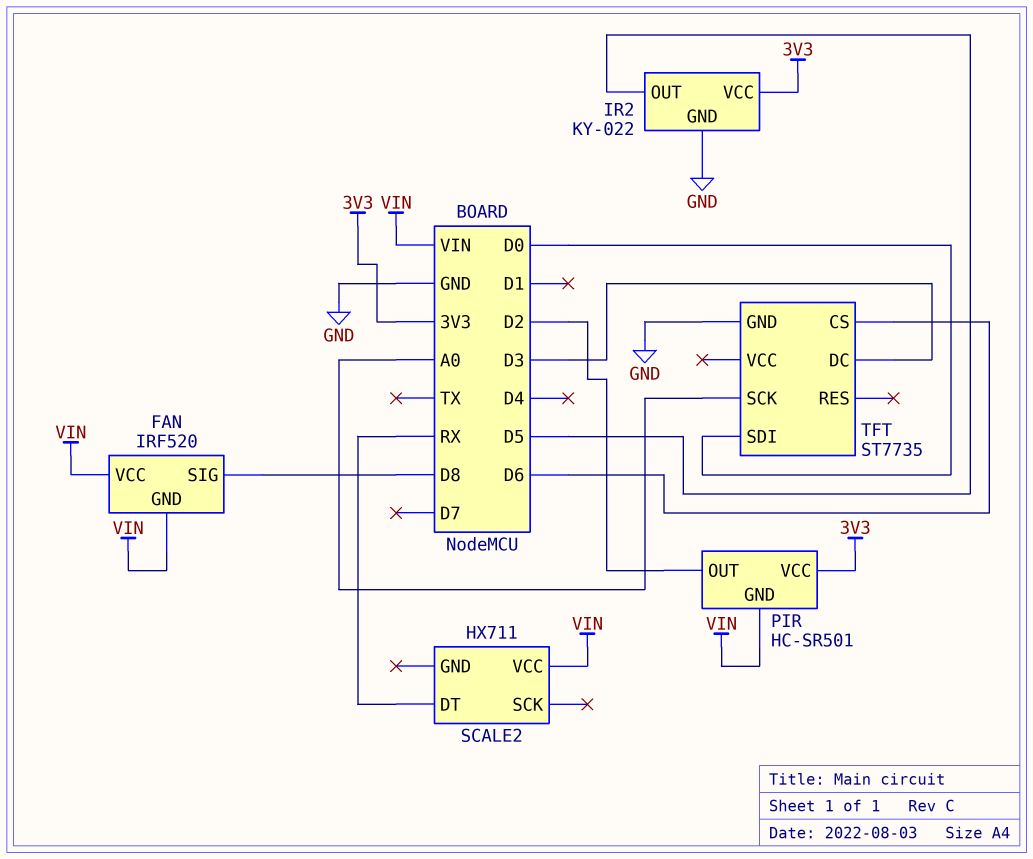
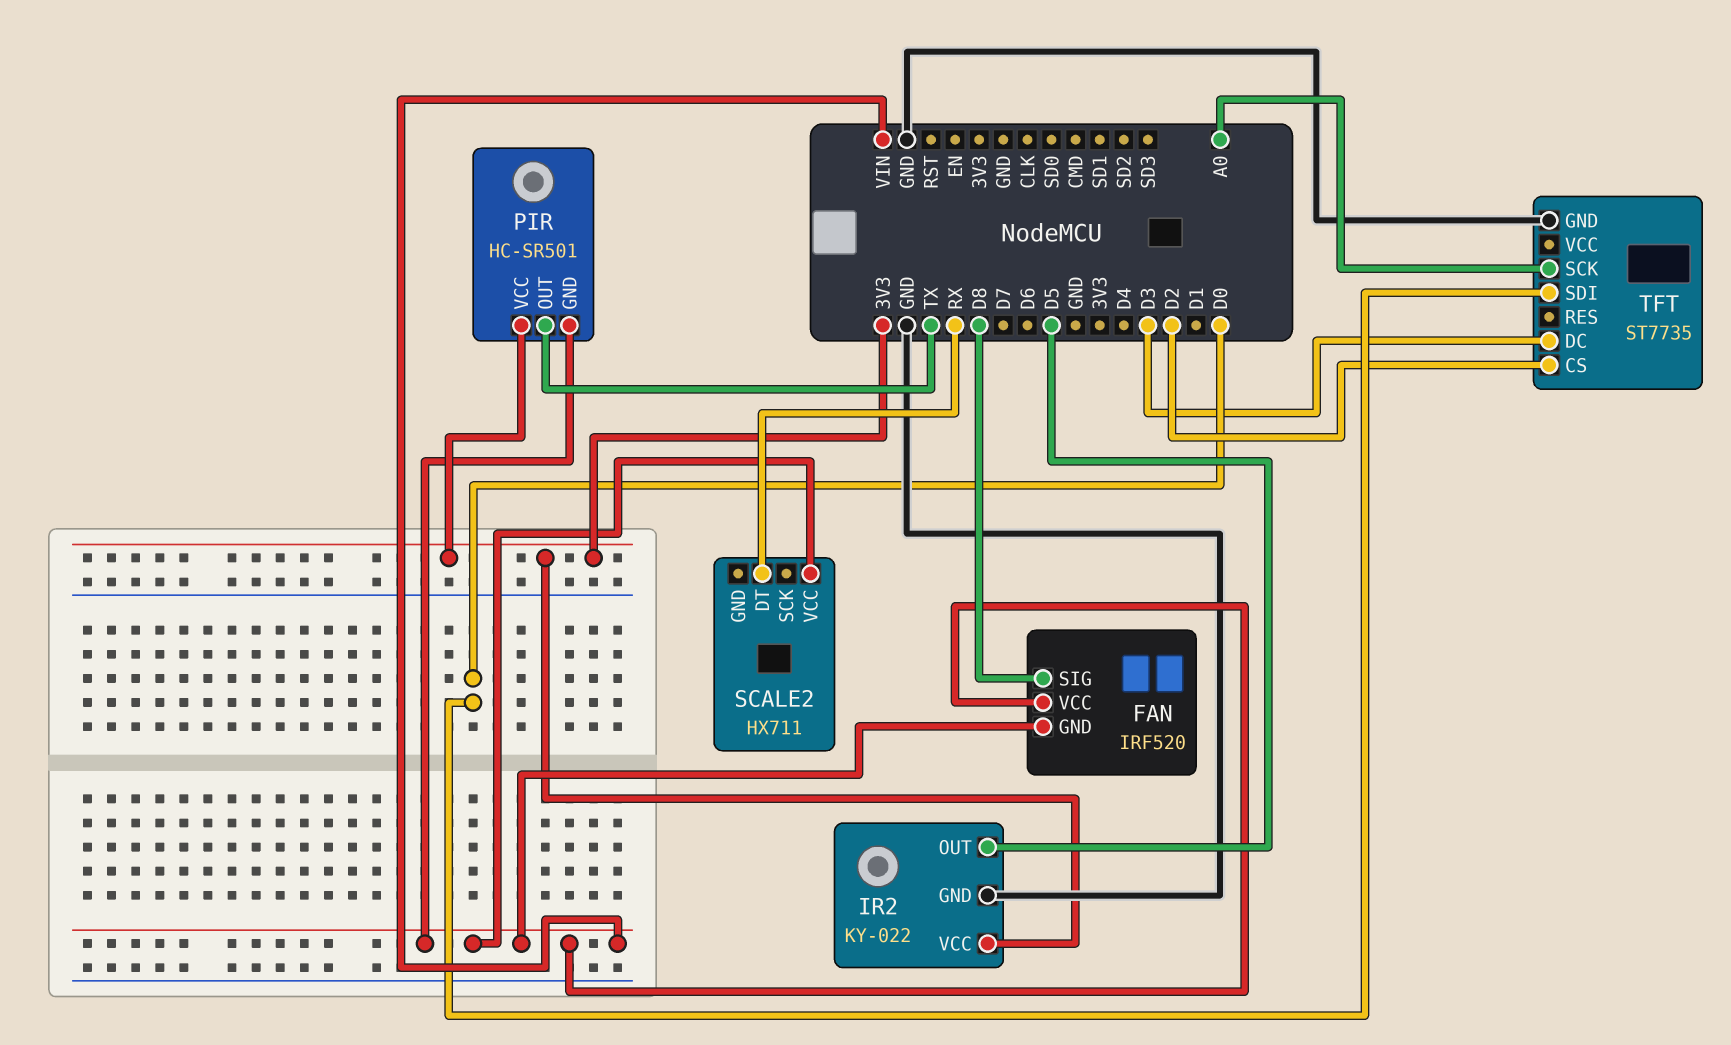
PIR pin OUT: D2 -> TX
TFT pin CS: D6 -> D2

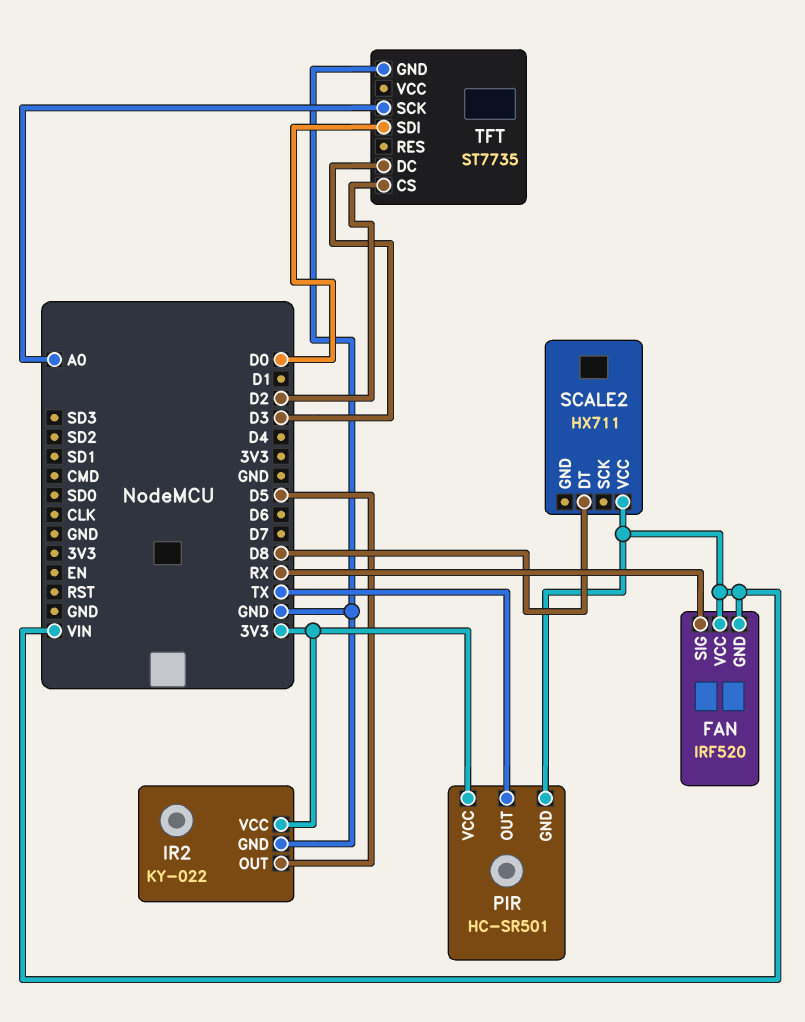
FAN pin SIG: D8 -> RX
SCALE2 pin DT: RX -> D8

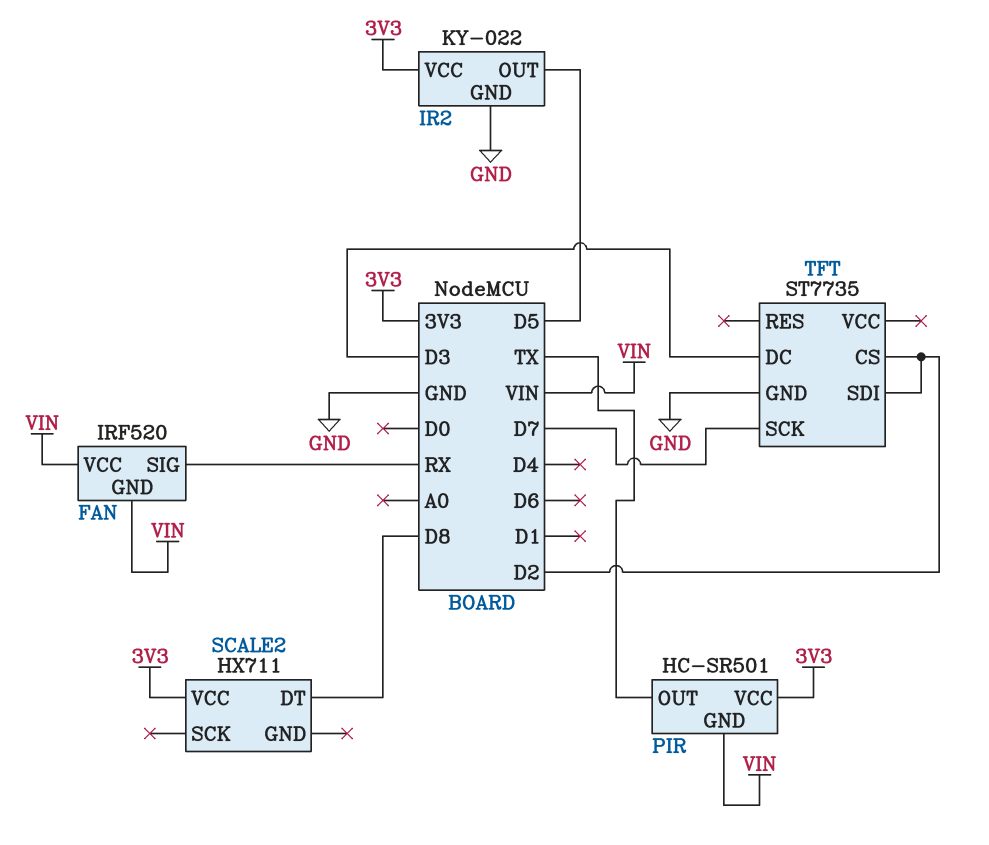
SCALE2 pin VCC: VIN -> 3V3
TFT pin SCK: A0 -> D7
TFT pin SDI: D0 -> D2

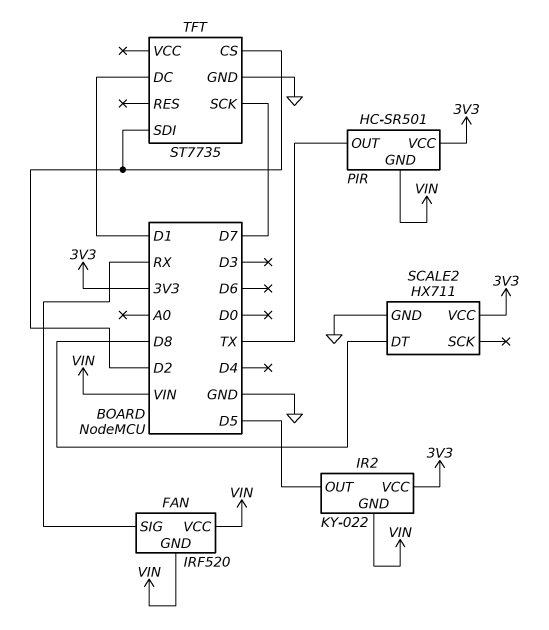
IR2 pin GND: GND -> VIN
SCALE2 pin GND: none -> GND
TFT pin DC: D3 -> D1

